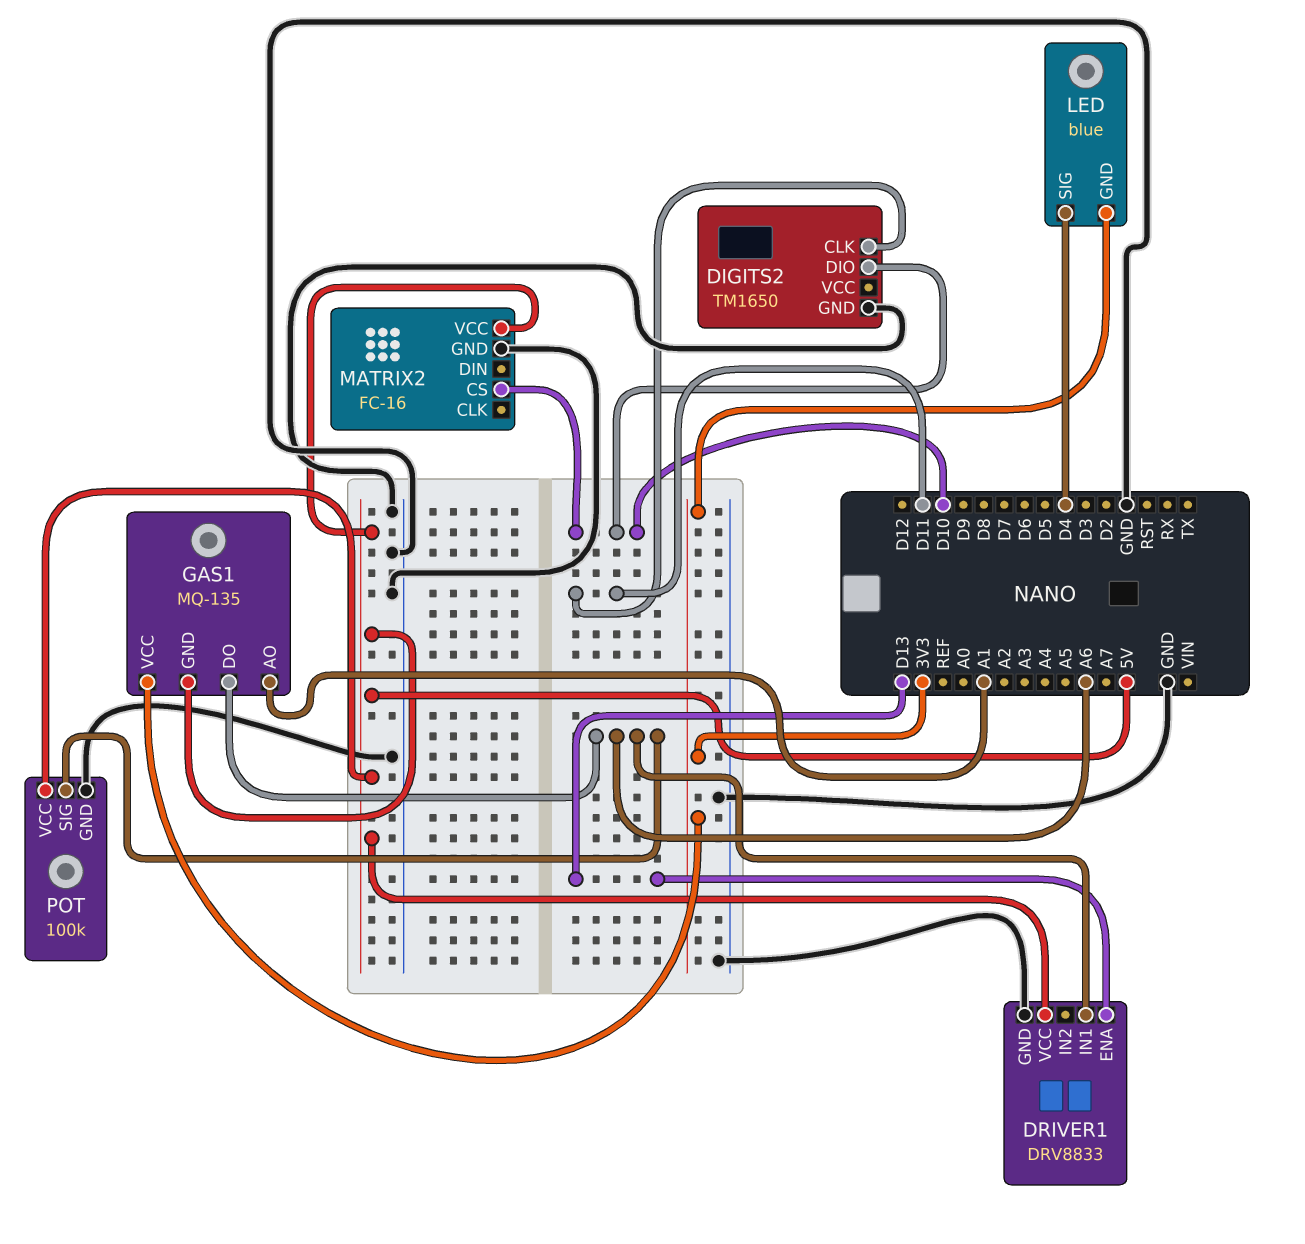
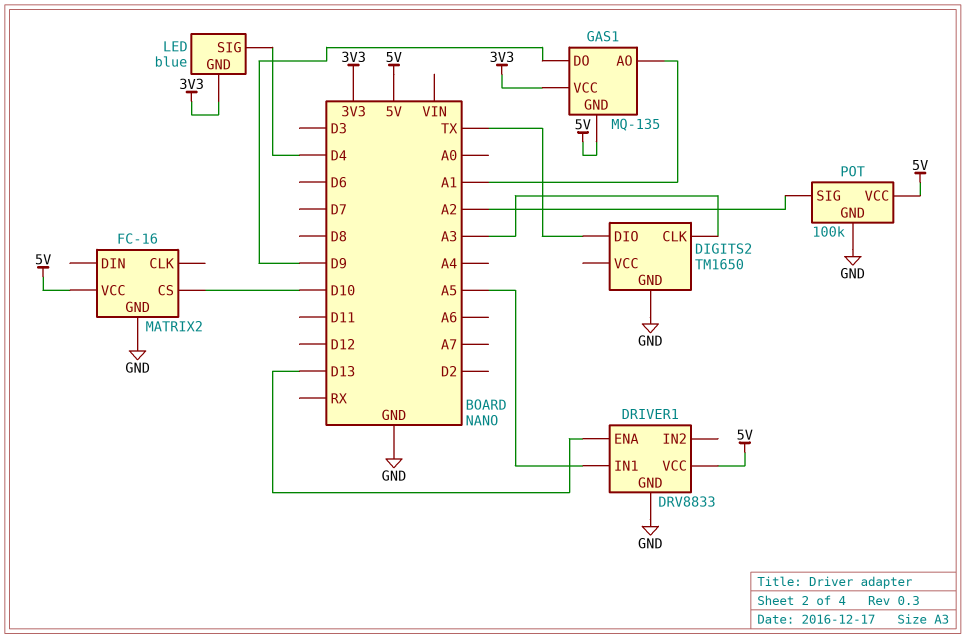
DIGITS2 pin CLK: D11 -> A3
DIGITS2 pin DIO: D10 -> TX
DRIVER1 pin IN1: A6 -> A5
GAS1 pin DO: A6 -> D9
POT pin SIG: A6 -> A2

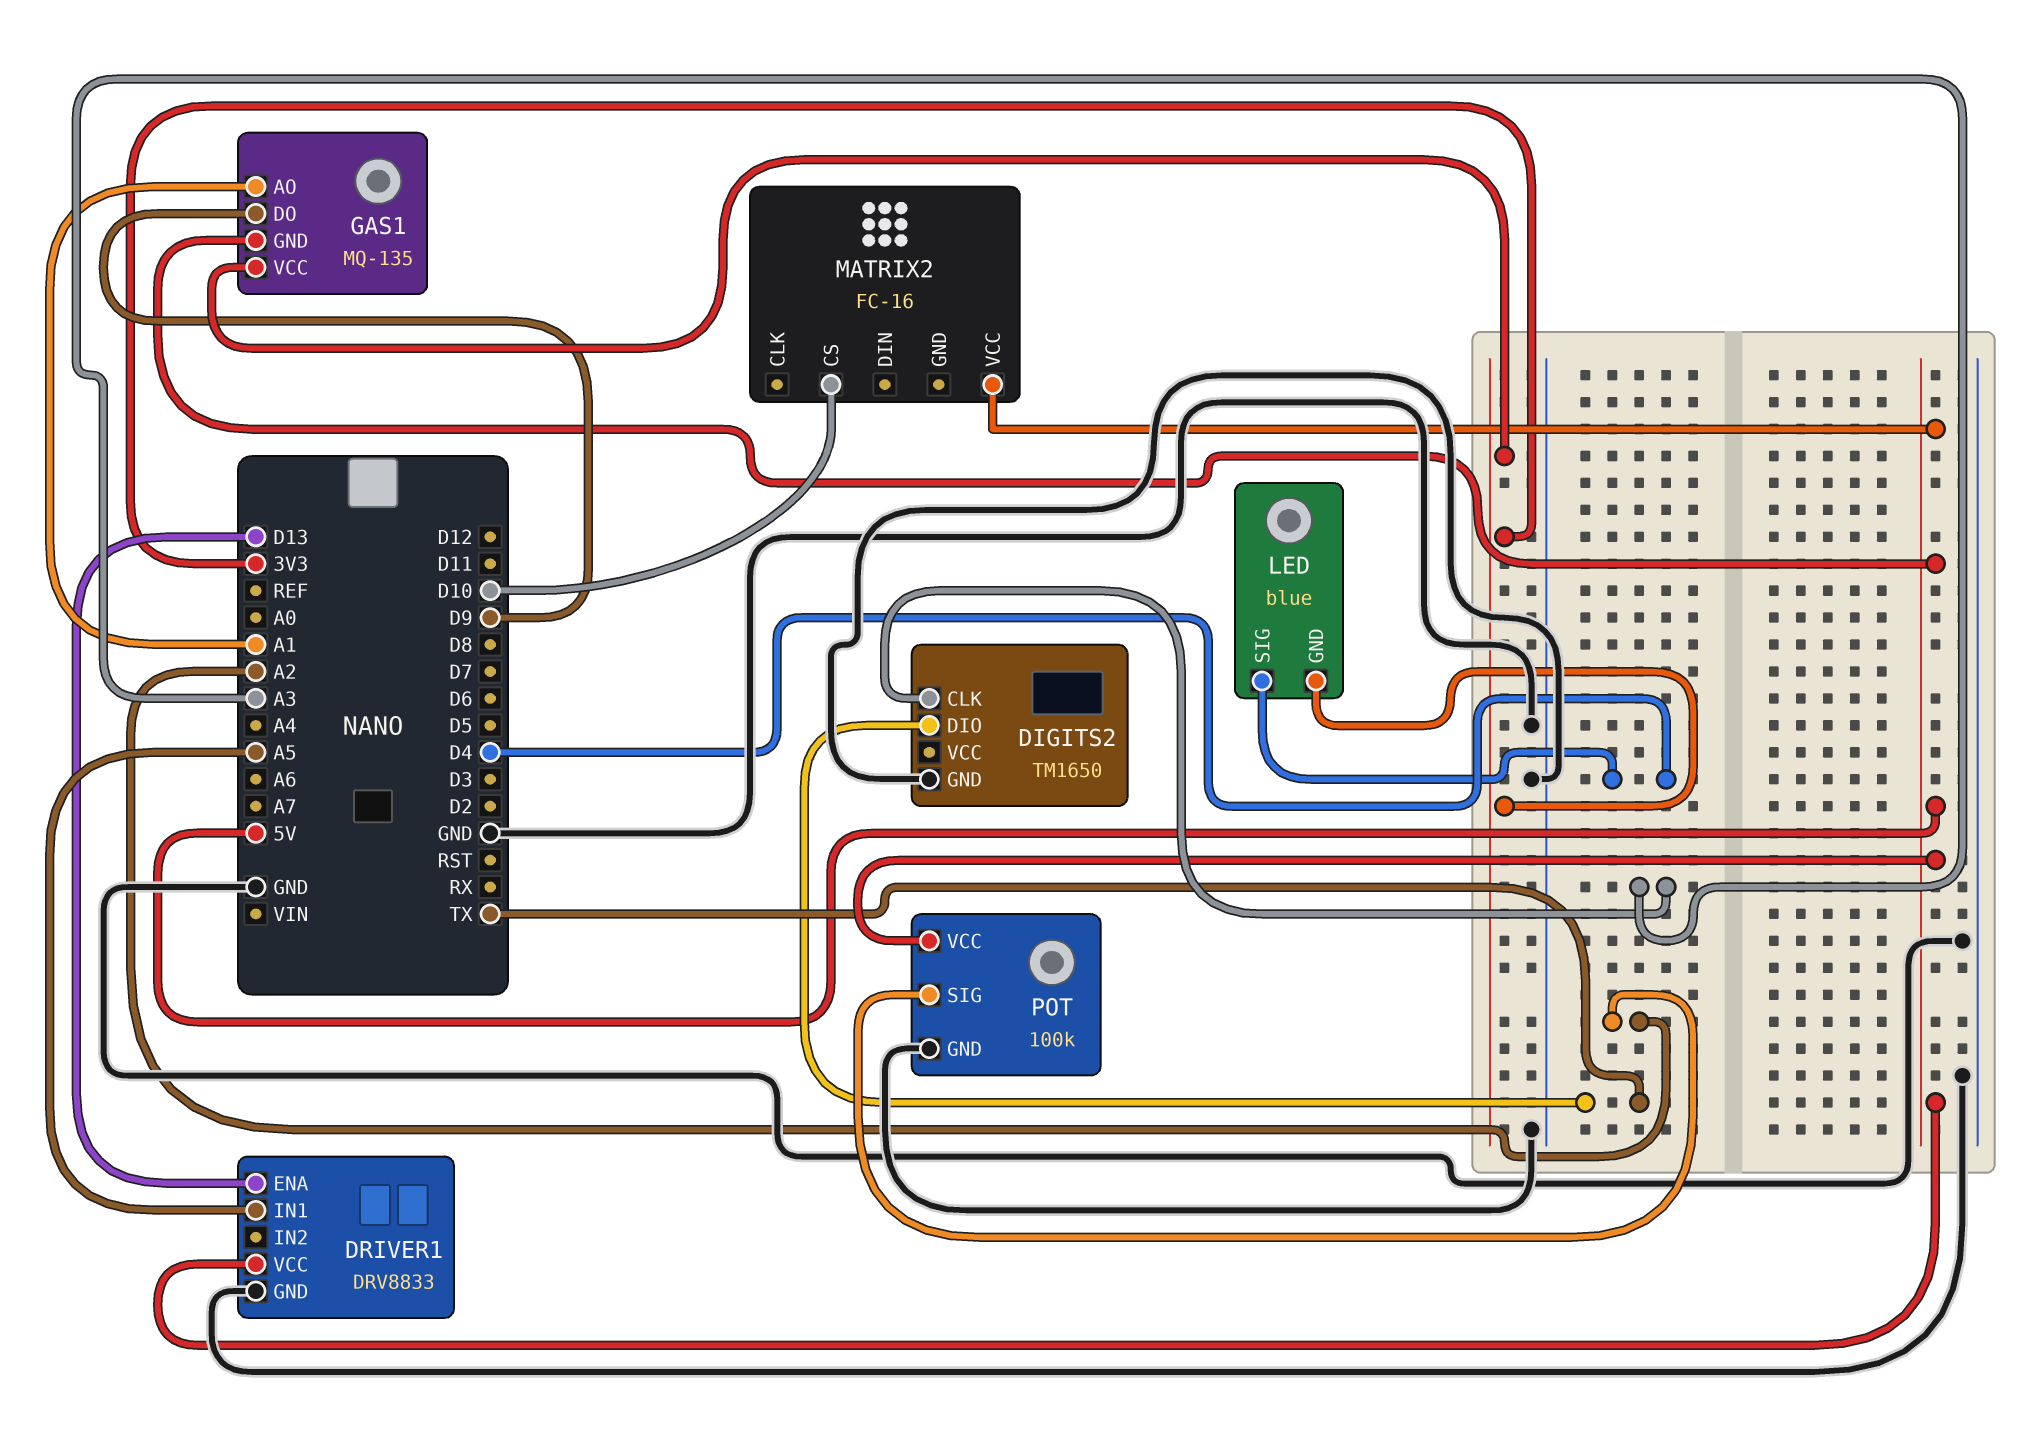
MATRIX2 pin GND: GND -> none

